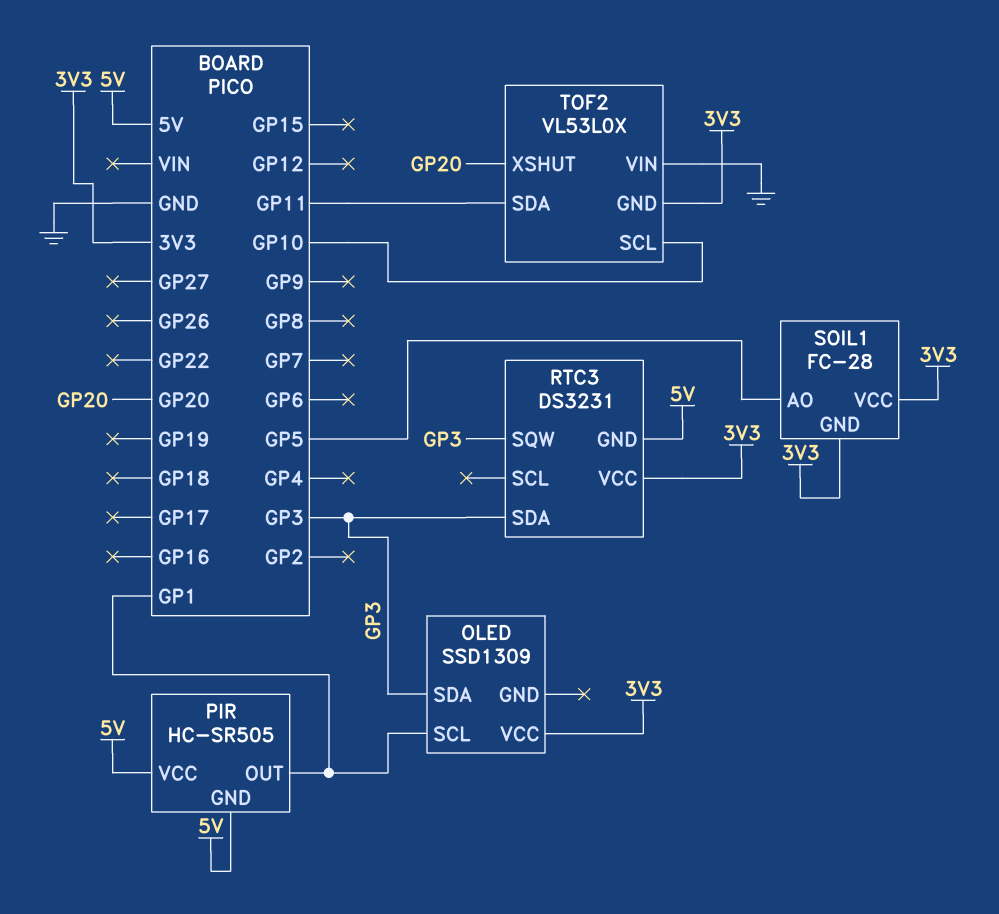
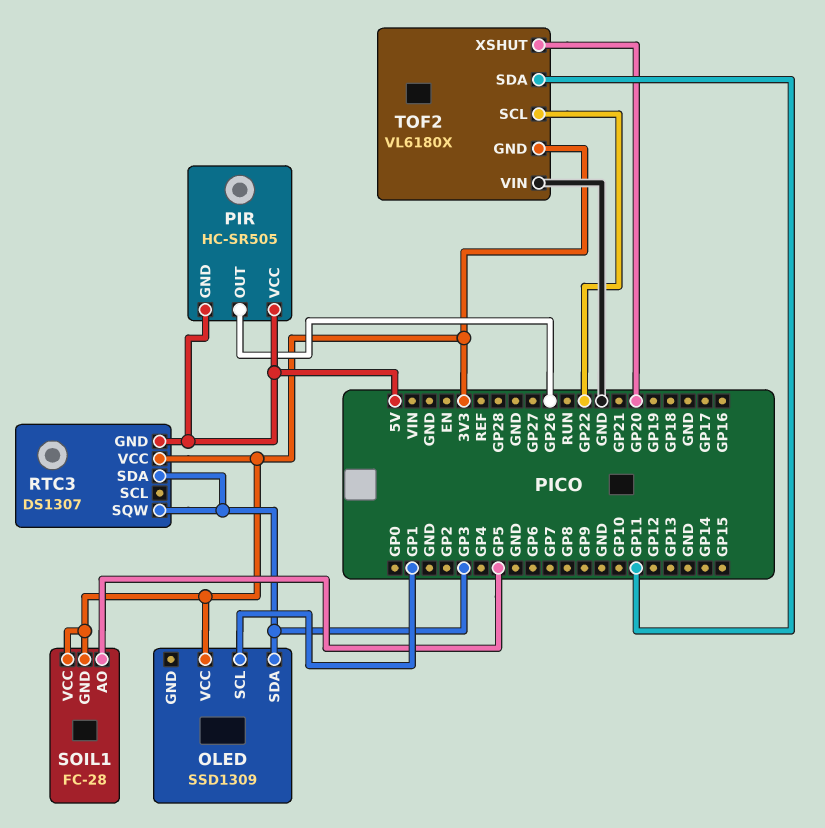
PIR pin OUT: GP1 -> GP26
RTC3: DS3231 -> DS1307
TOF2: VL53L0X -> VL6180X
TOF2 pin SCL: GP10 -> GP22

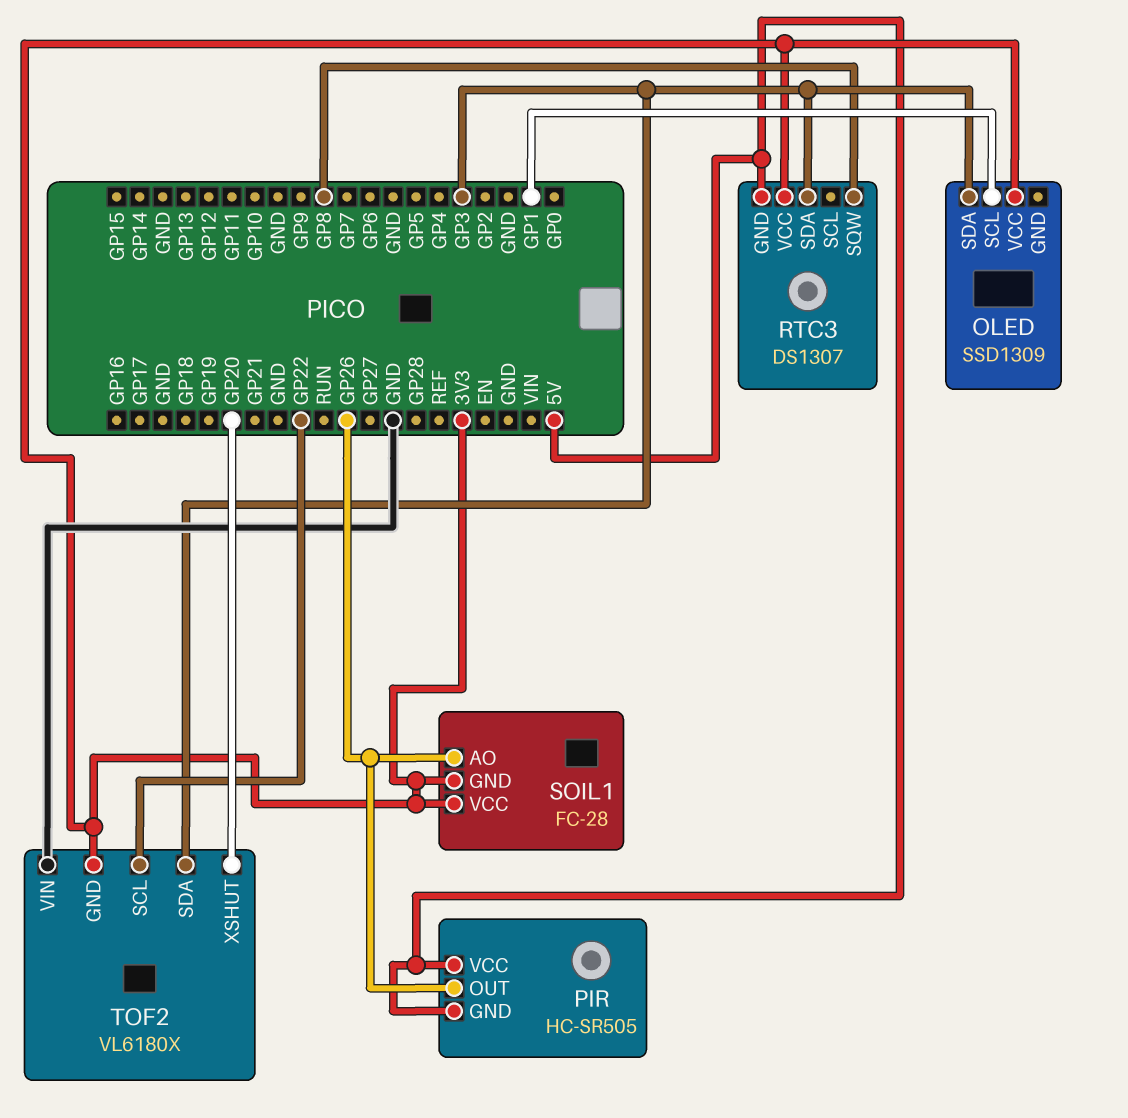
RTC3 pin SQW: GP3 -> GP8
SOIL1 pin AO: GP5 -> GP26
TOF2 pin SDA: GP11 -> GP3

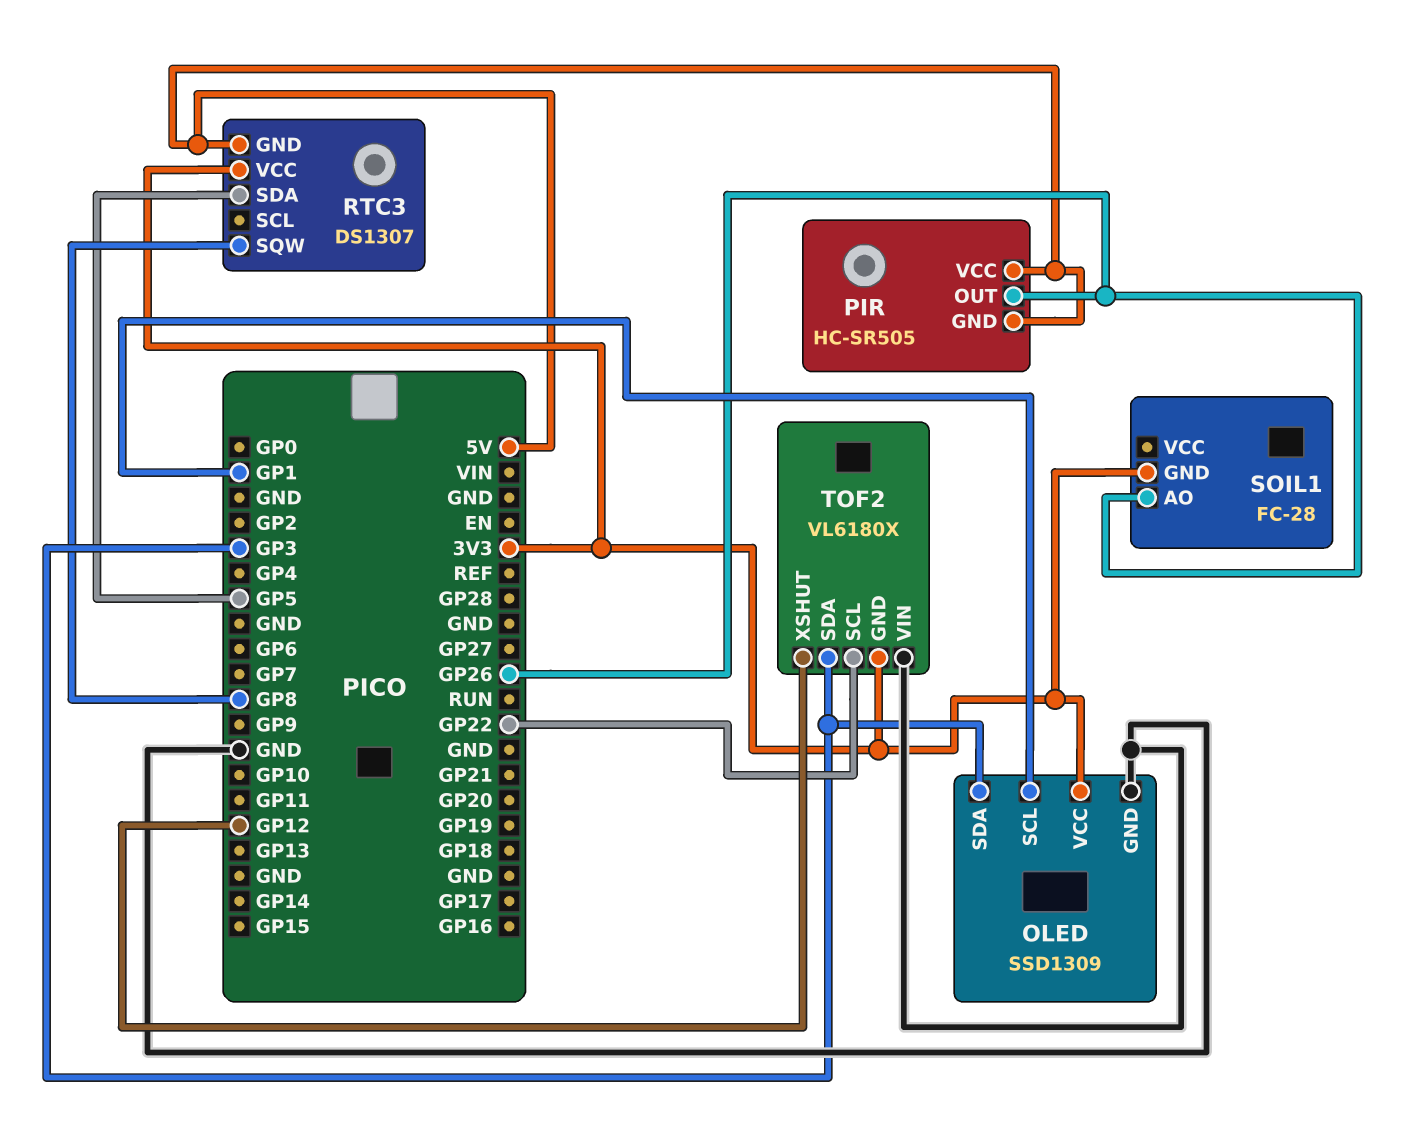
OLED pin GND: none -> GND
RTC3 pin SDA: GP3 -> GP5
SOIL1 pin VCC: 3V3 -> none
TOF2 pin XSHUT: GP20 -> GP12

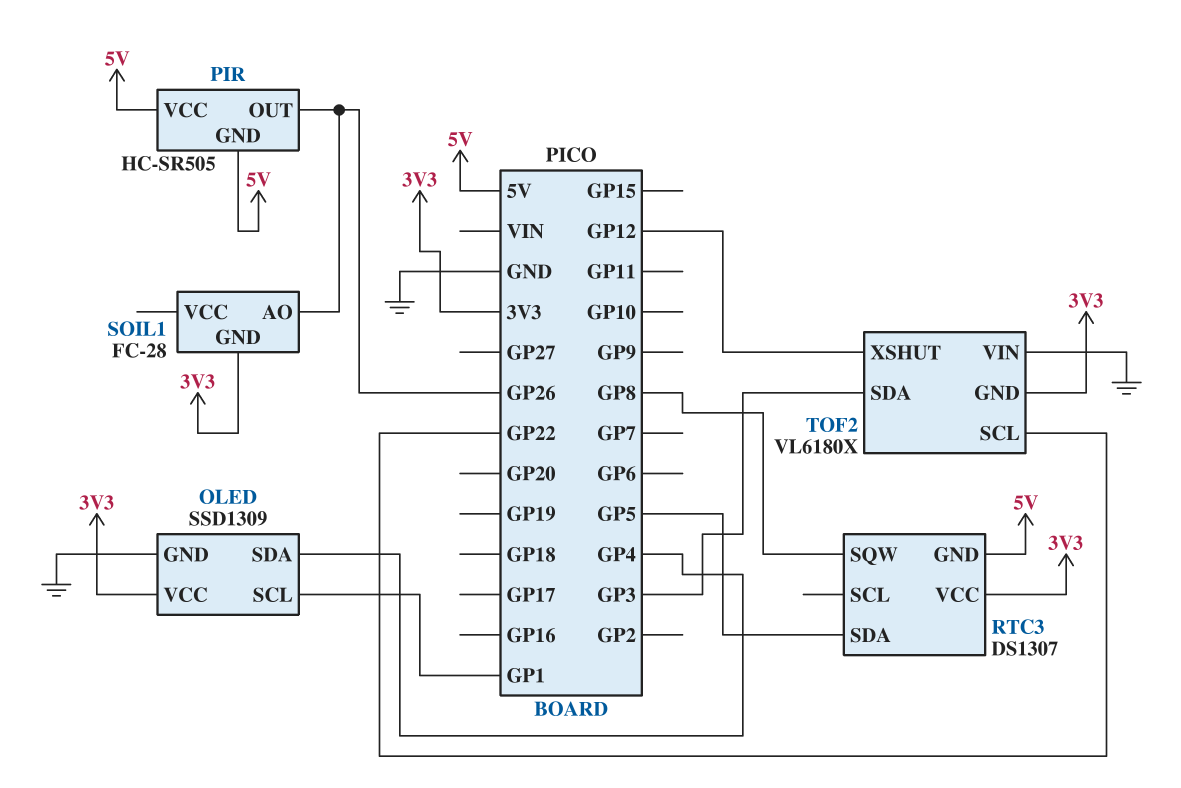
OLED pin SDA: GP3 -> GP4

